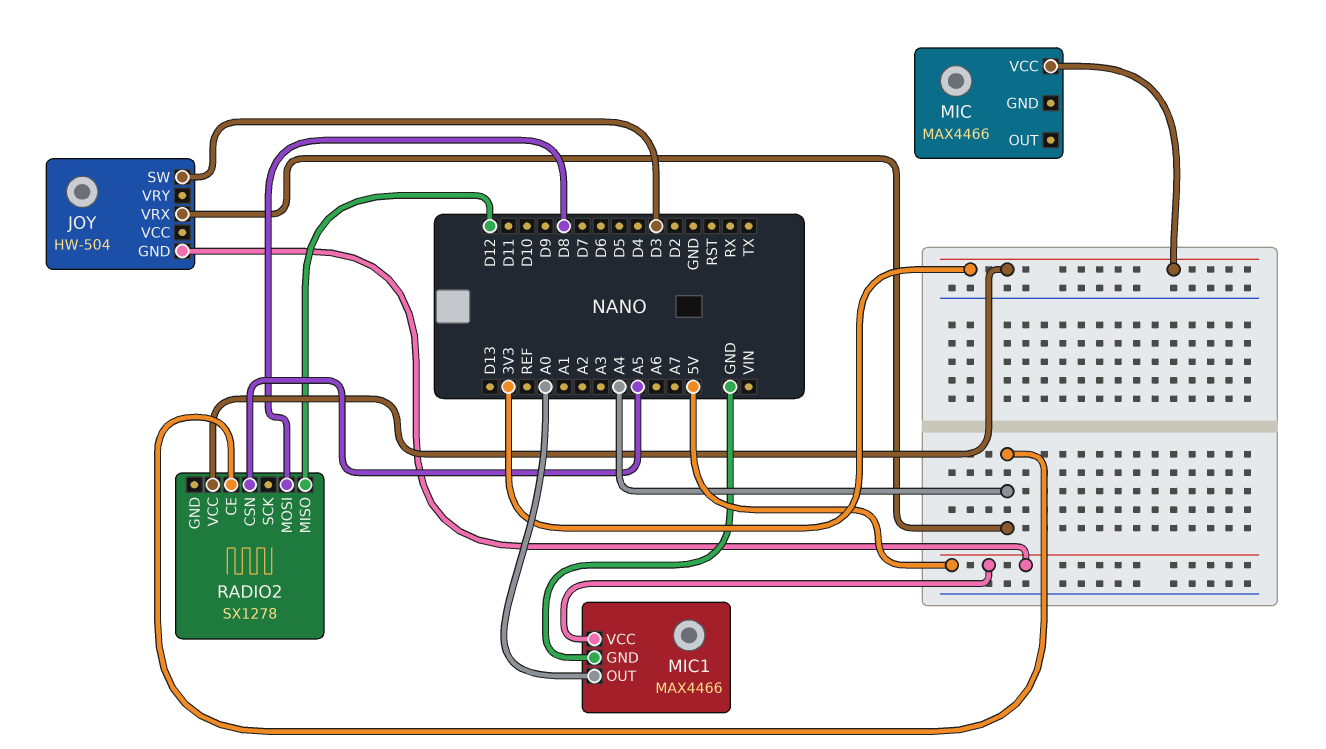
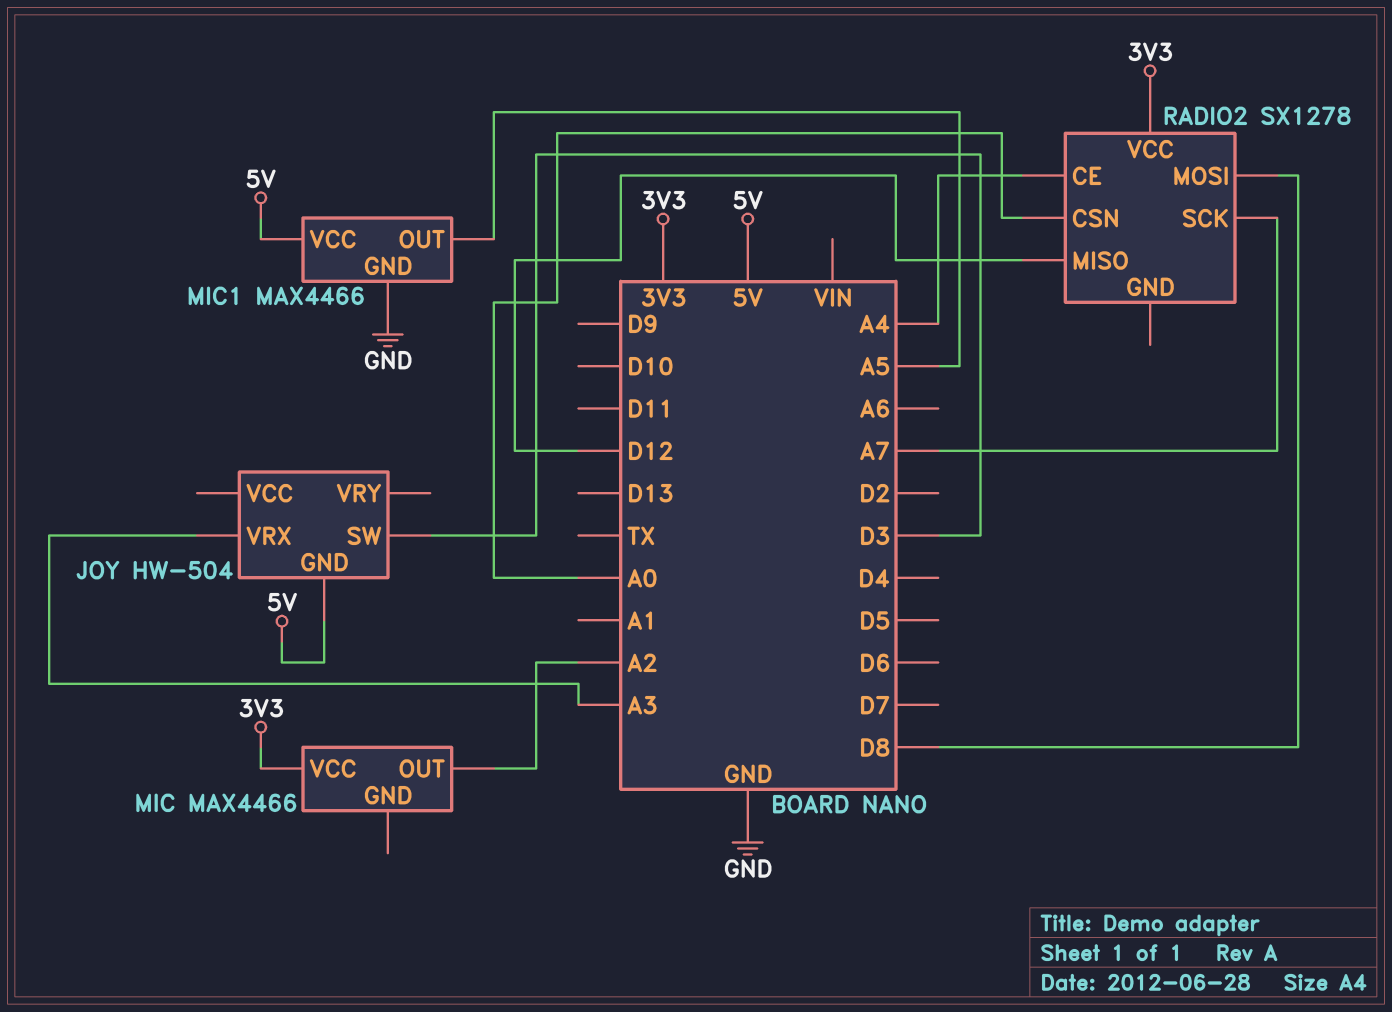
JOY pin VRX: A4 -> A3
MIC pin OUT: none -> A2
MIC1 pin OUT: A0 -> A5
RADIO2 pin CSN: A5 -> A0
RADIO2 pin SCK: none -> A7

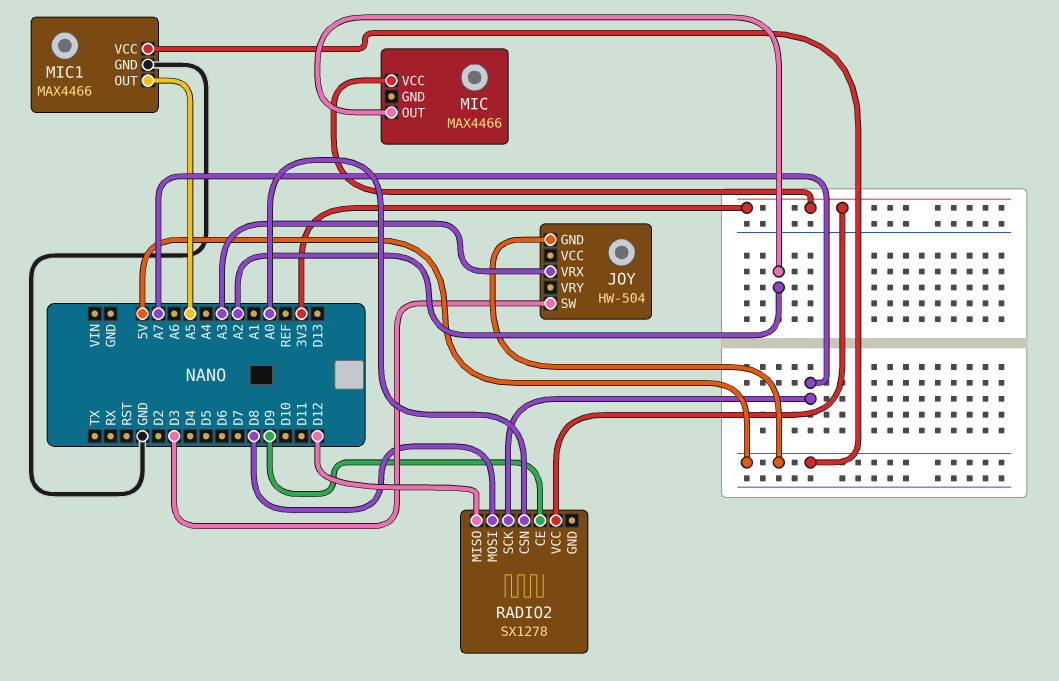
RADIO2 pin CE: A4 -> D9

